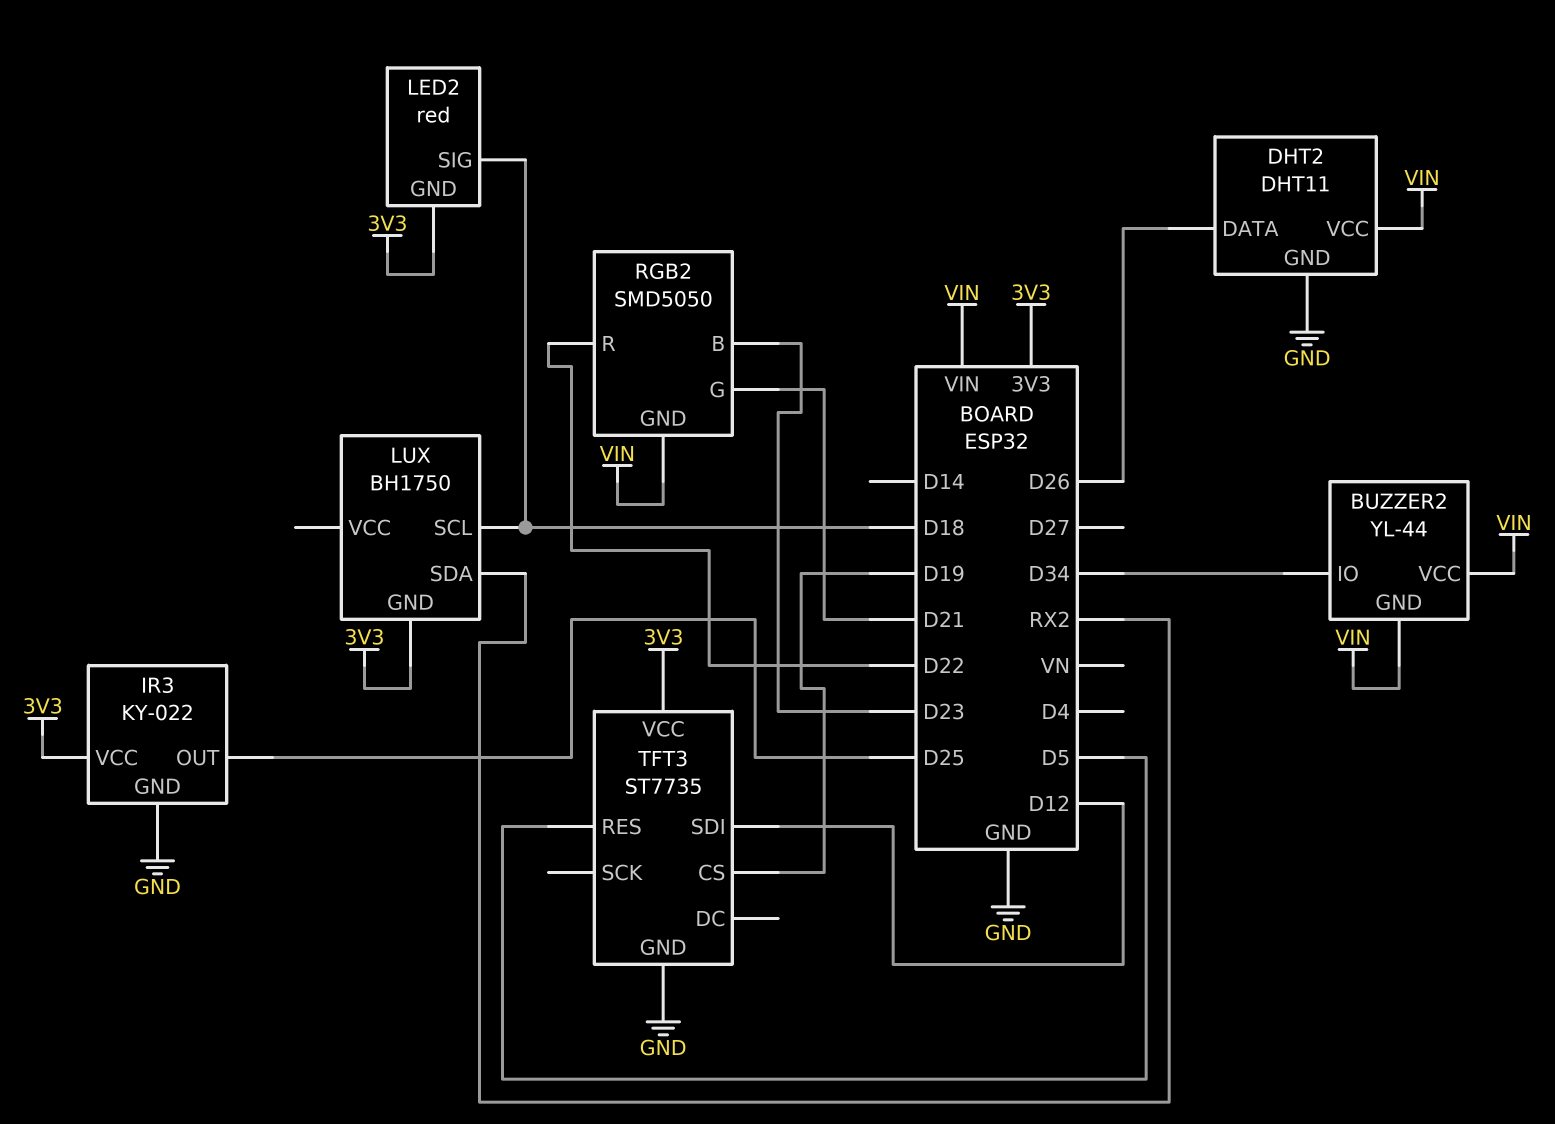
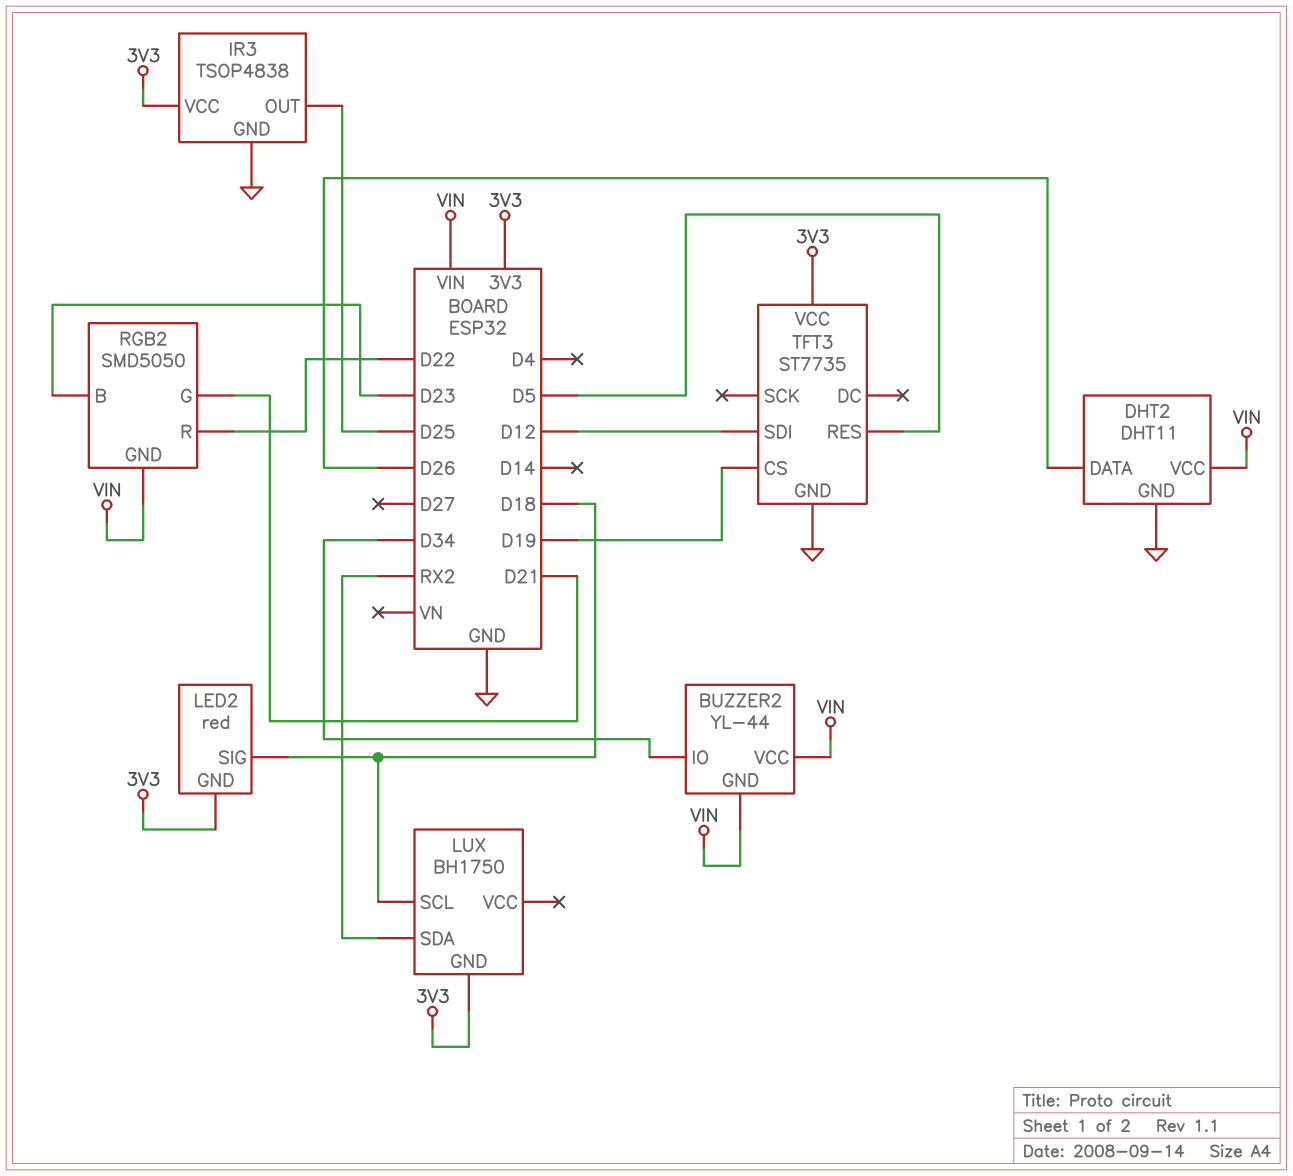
IR3: KY-022 -> TSOP4838

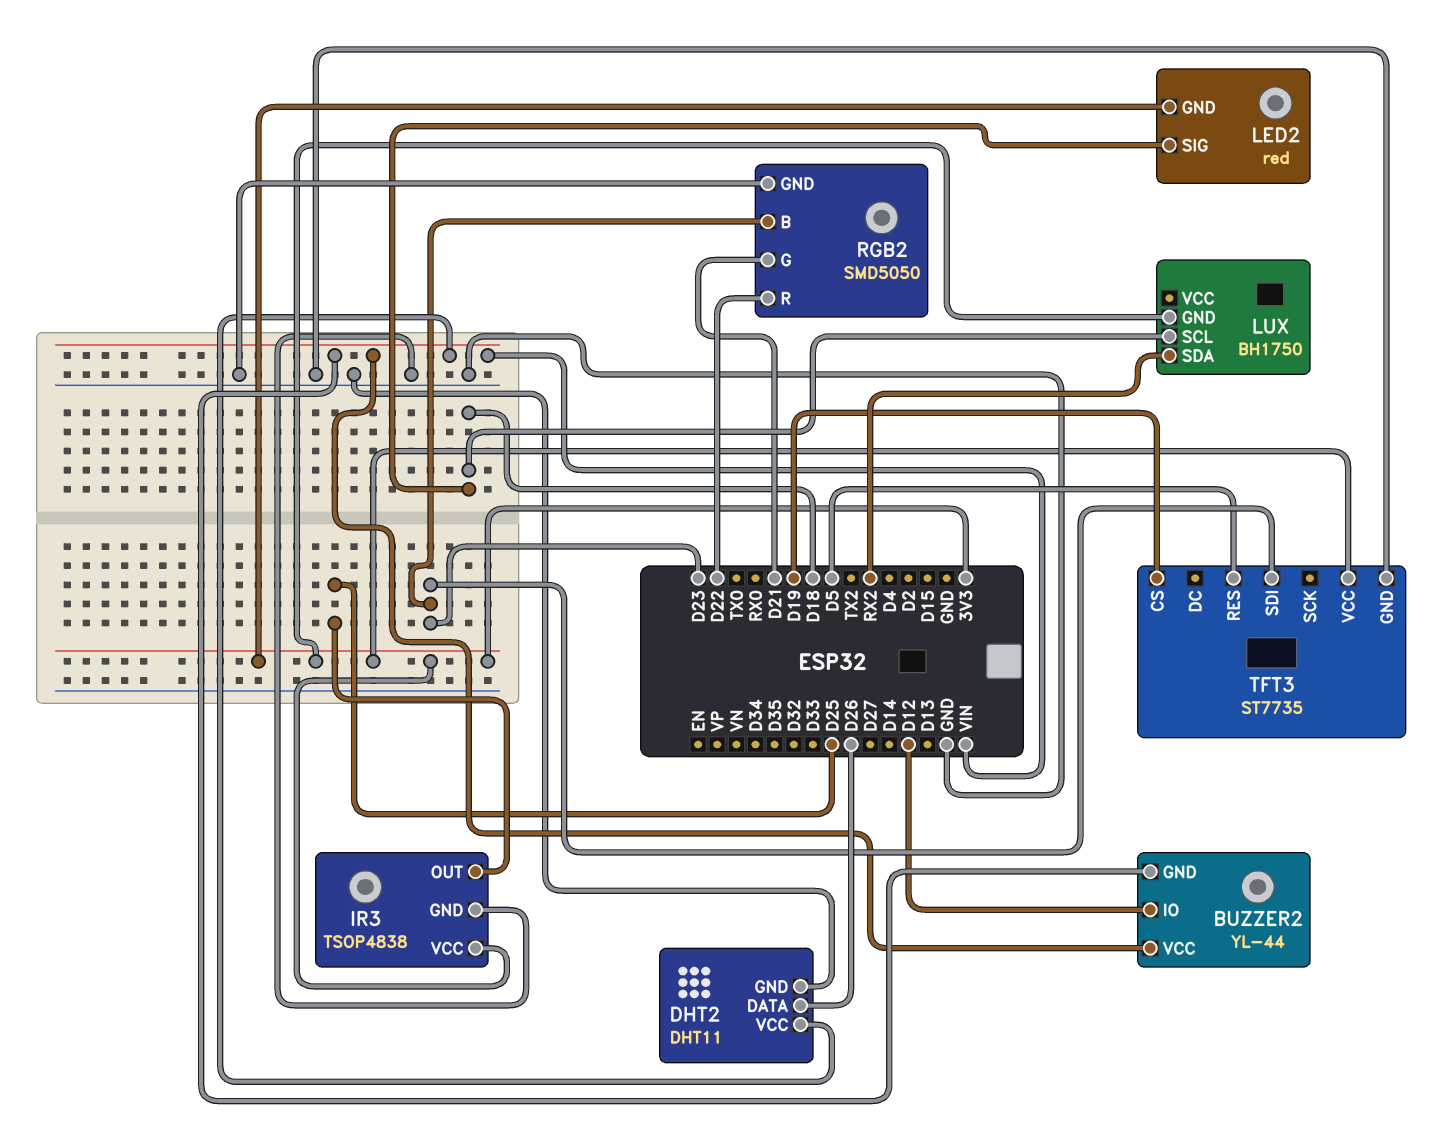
BUZZER2 pin IO: D34 -> D12
RGB2 pin GND: VIN -> GND
TFT3 pin SDI: D12 -> D23

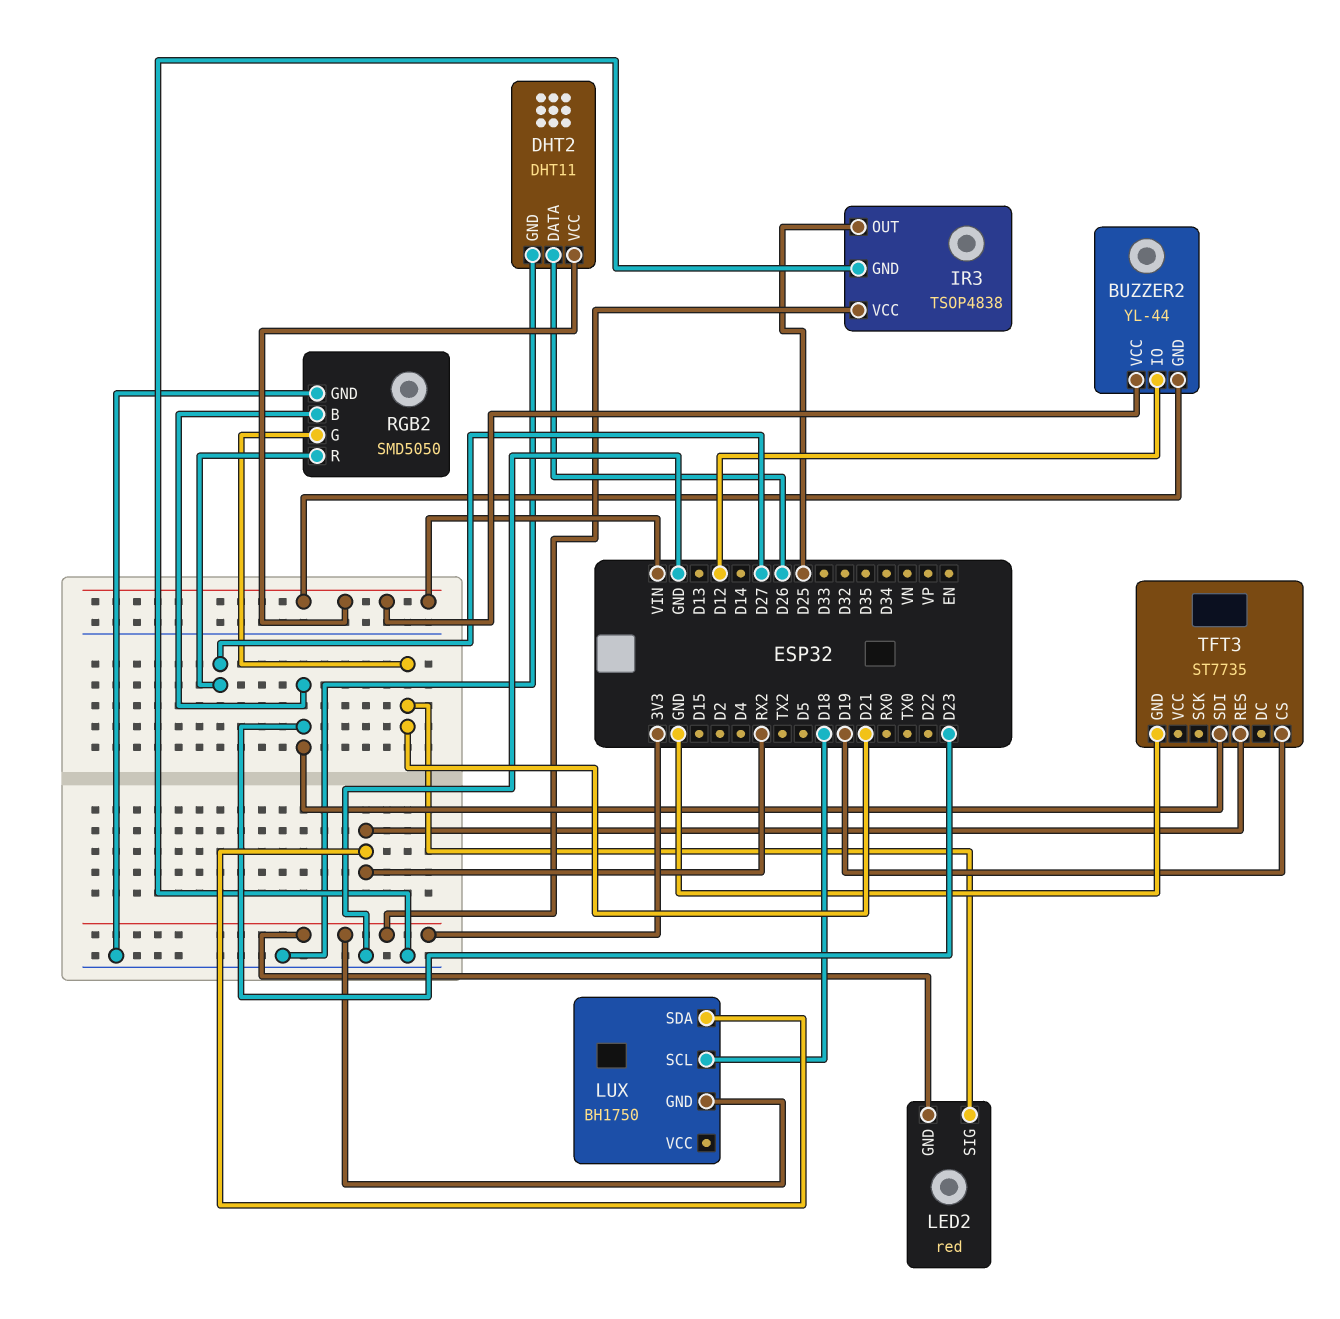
LED2 pin SIG: D18 -> D21
RGB2 pin R: D22 -> D27
TFT3 pin RES: D5 -> RX2
TFT3 pin VCC: 3V3 -> none

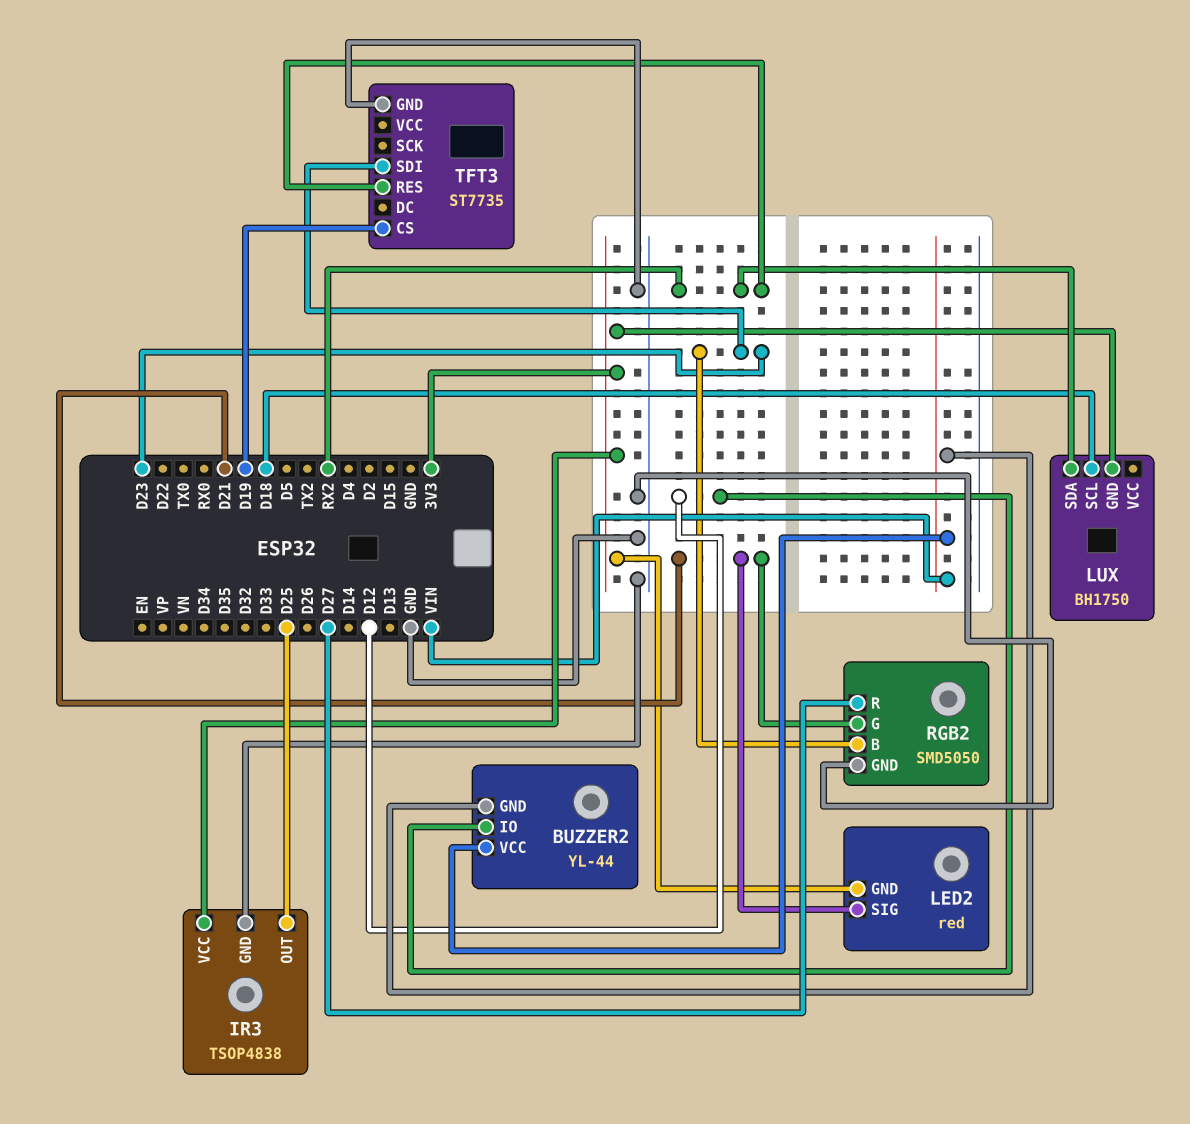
DHT2: DHT11 -> none
DHT2 pin DATA: D26 -> none
DHT2 pin GND: GND -> none
DHT2 pin VCC: VIN -> none

